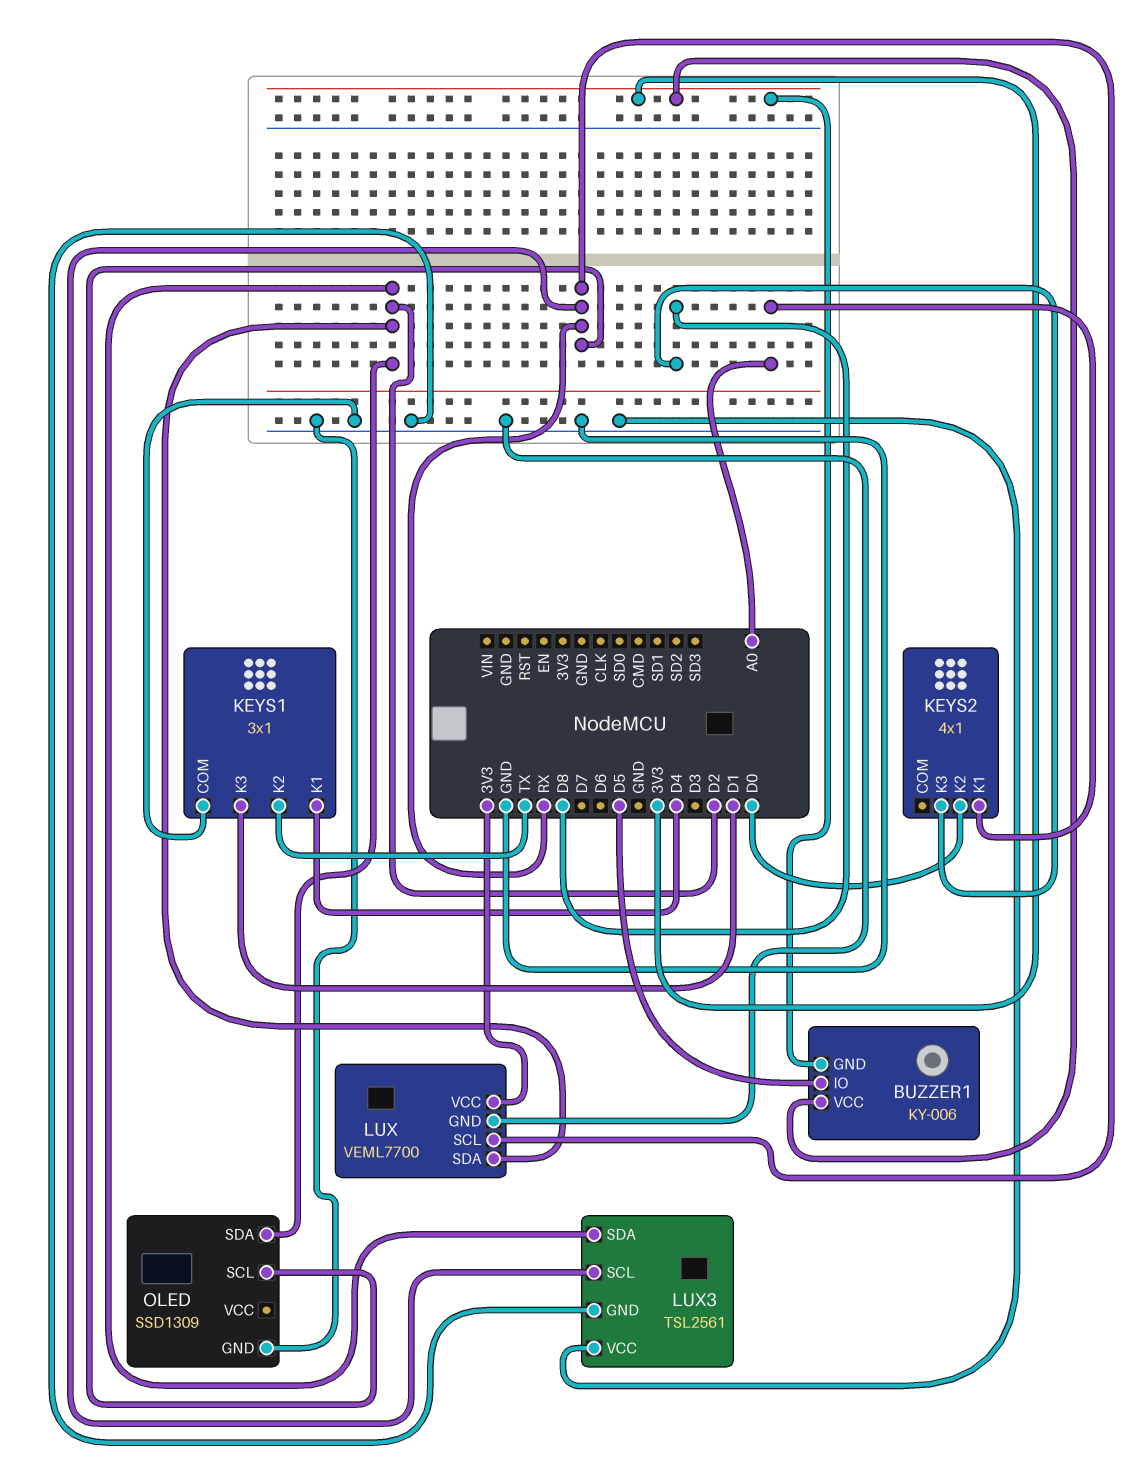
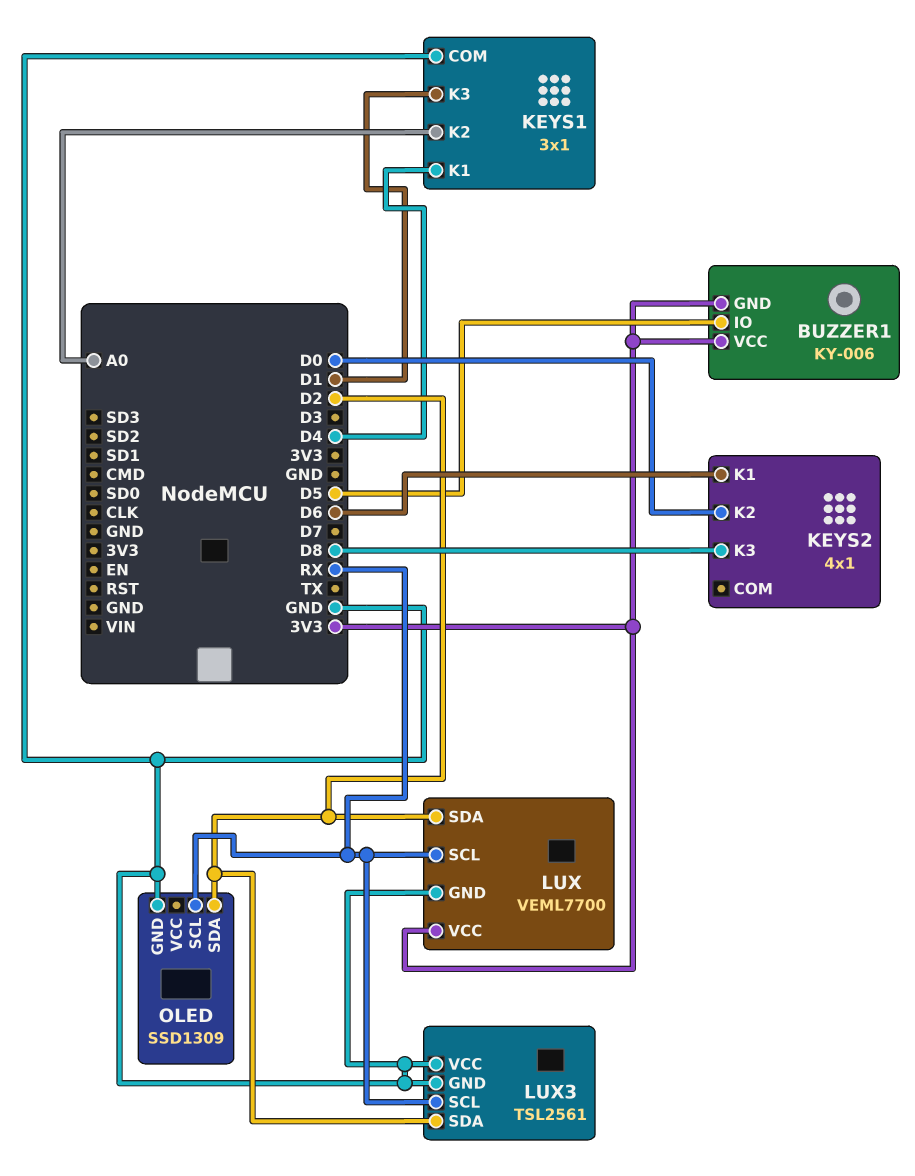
KEYS1 pin K2: TX -> A0
KEYS2 pin K1: A0 -> D6

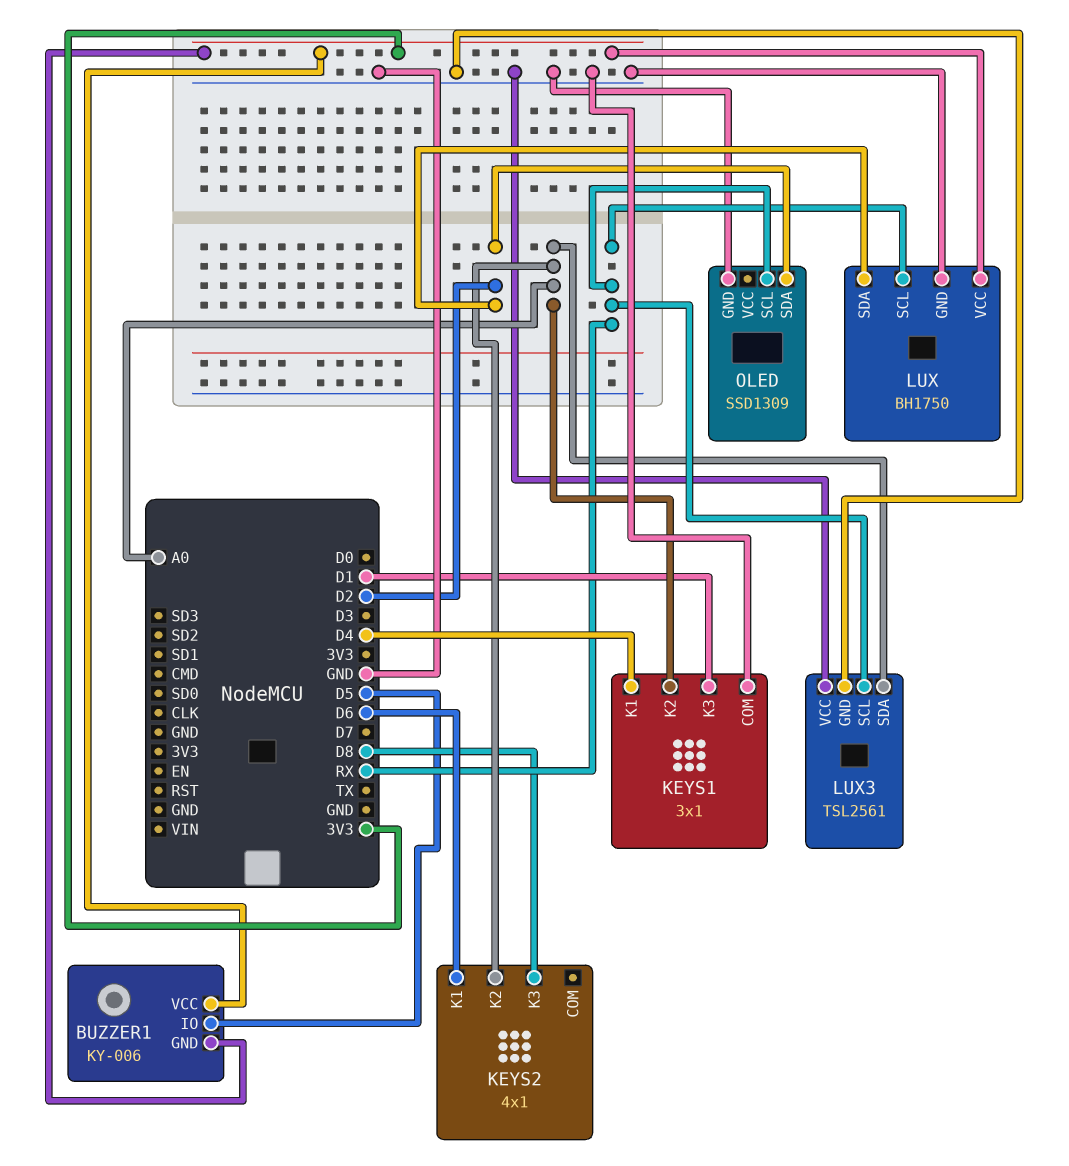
KEYS2 pin K2: D0 -> A0
LUX: VEML7700 -> BH1750
LUX3 pin SDA: D2 -> A0

